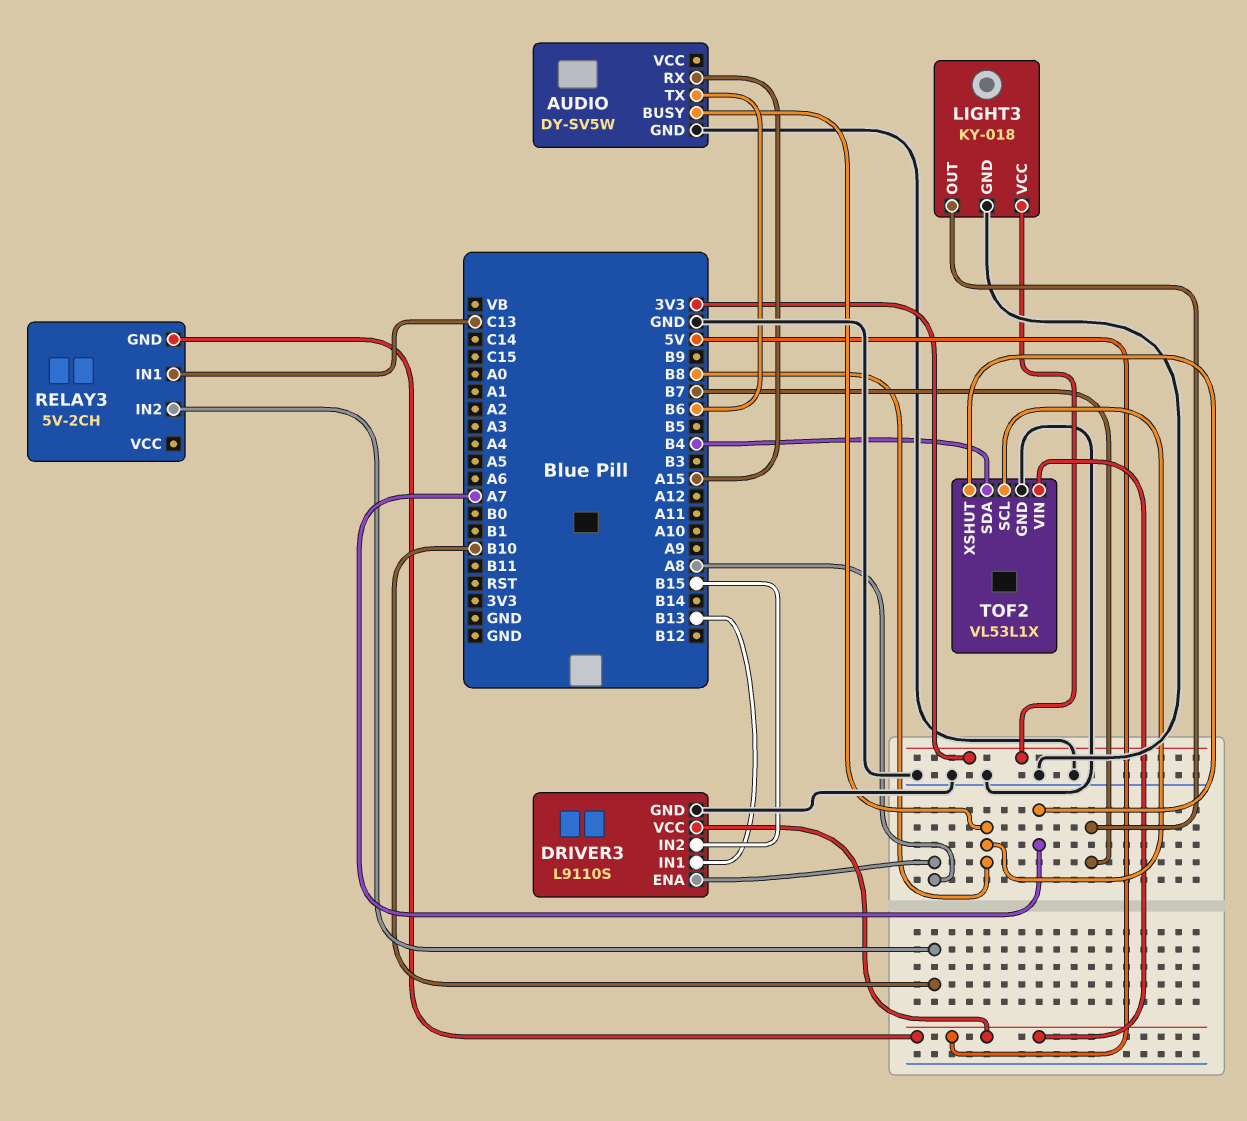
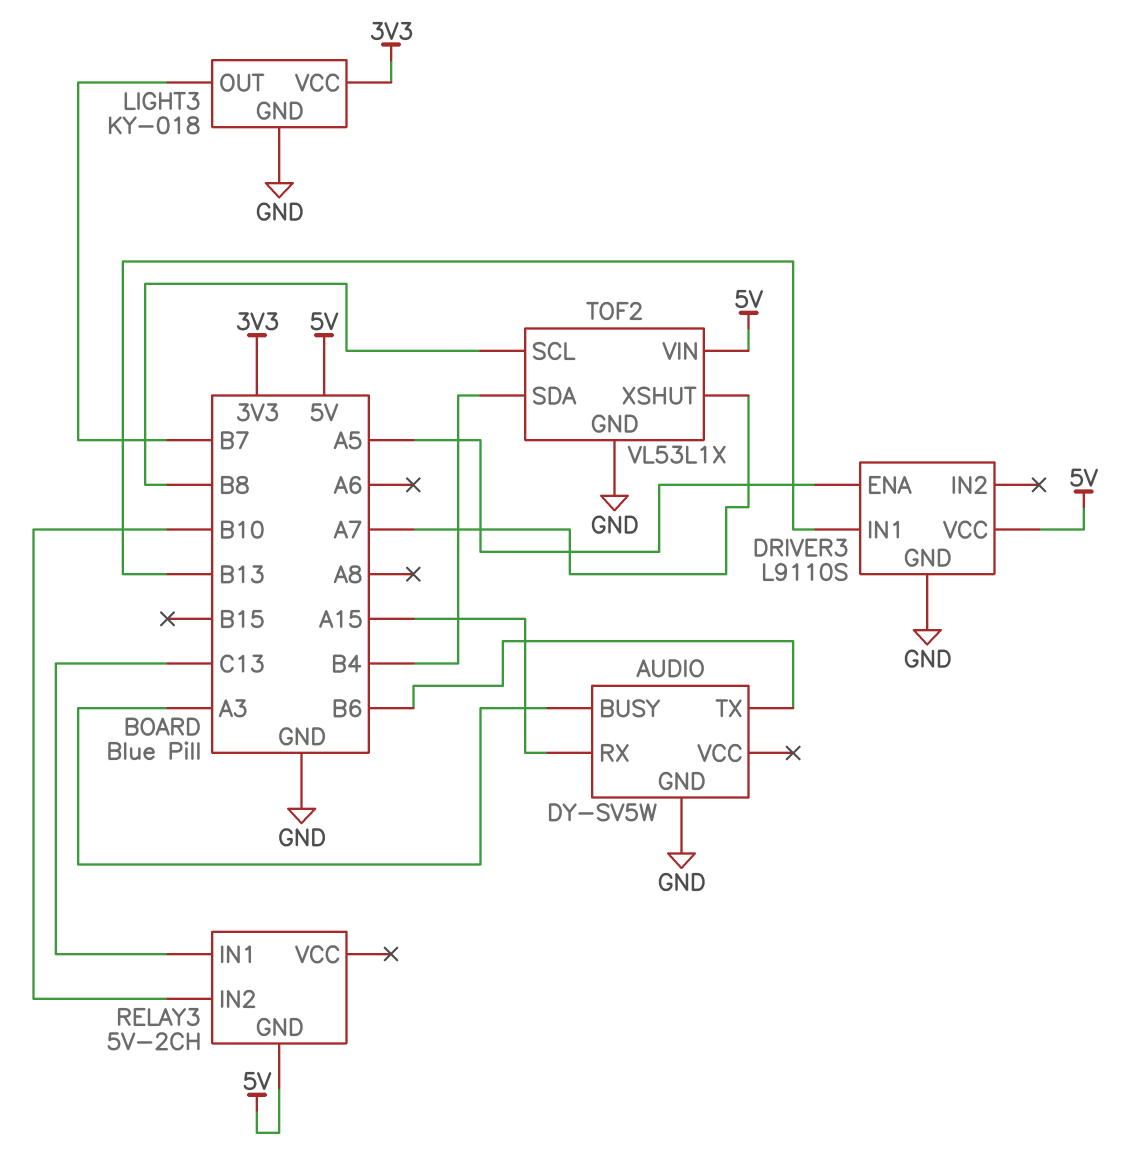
AUDIO pin BUSY: B8 -> A3
DRIVER3 pin ENA: A8 -> A5
DRIVER3 pin IN2: B15 -> none

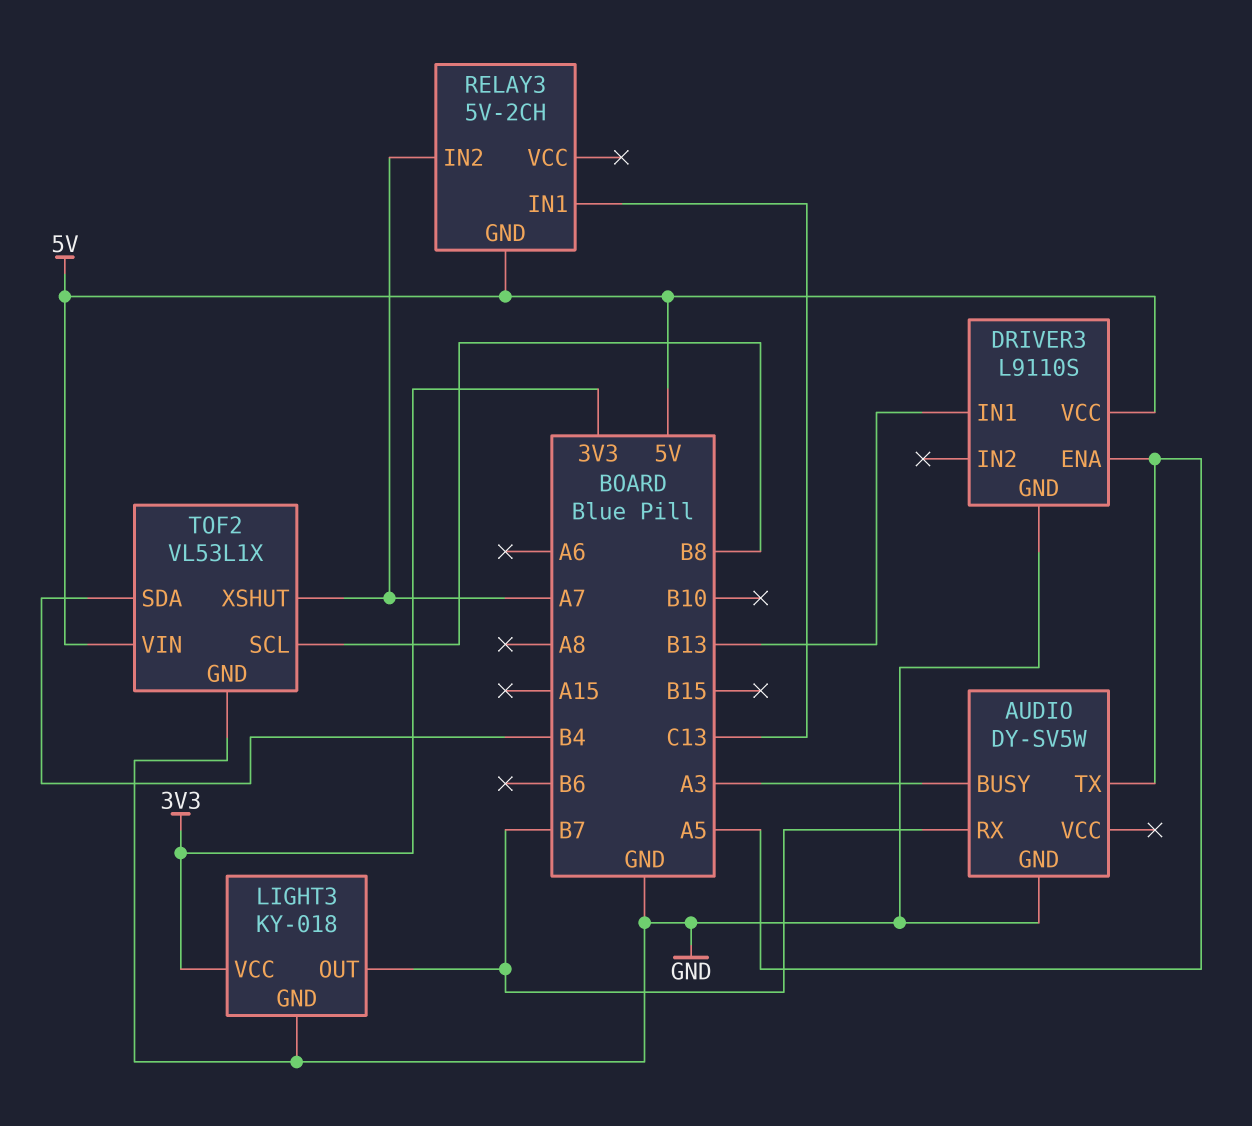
AUDIO pin RX: A15 -> B7
AUDIO pin TX: B6 -> A5
RELAY3 pin IN2: B10 -> A7

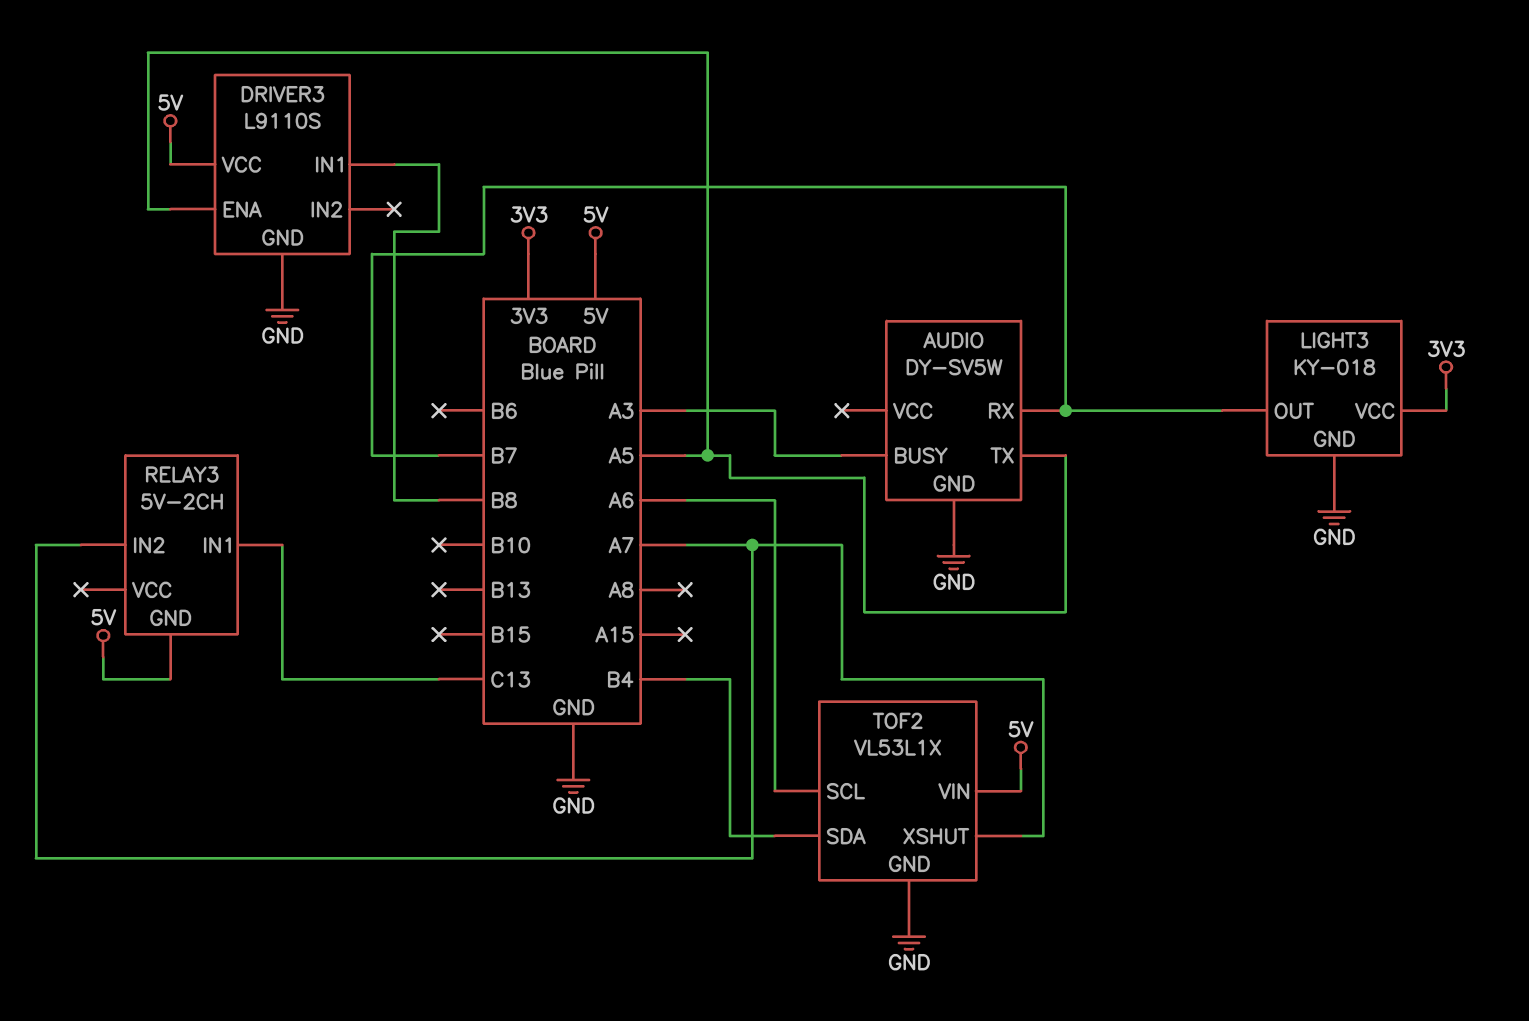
DRIVER3 pin IN1: B13 -> B8
TOF2 pin SCL: B8 -> A6

